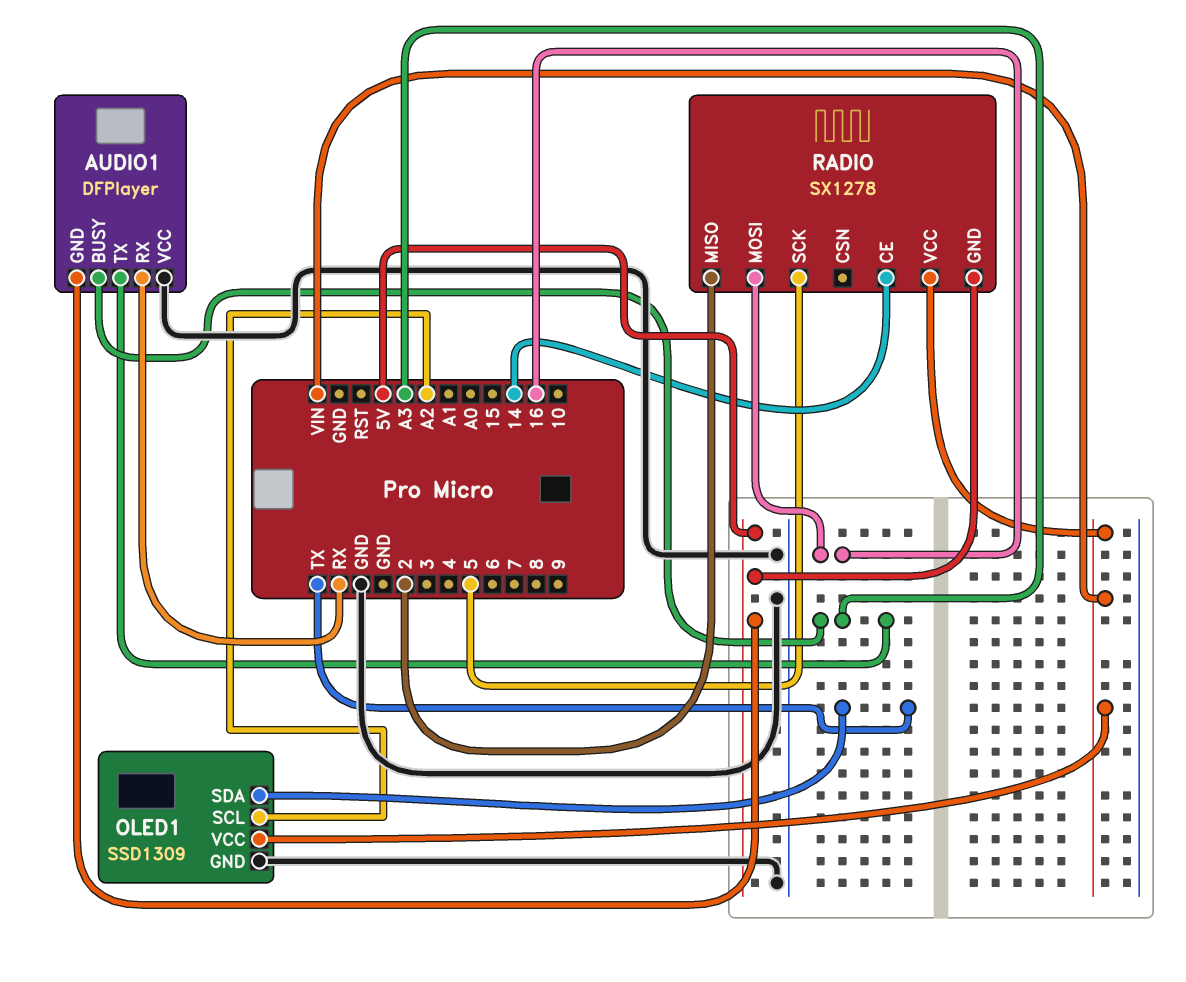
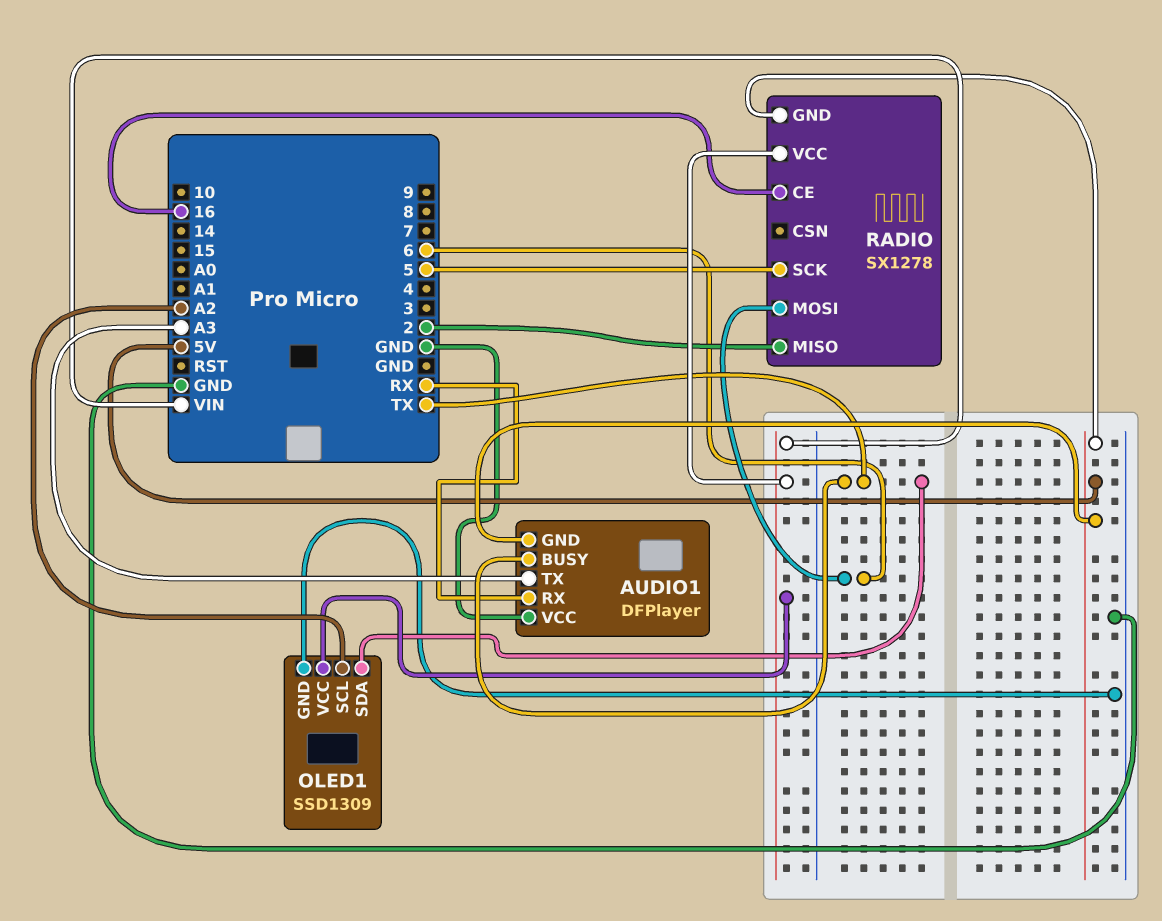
AUDIO1 pin BUSY: A3 -> TX
RADIO pin CE: 14 -> 16
RADIO pin MOSI: 16 -> 6

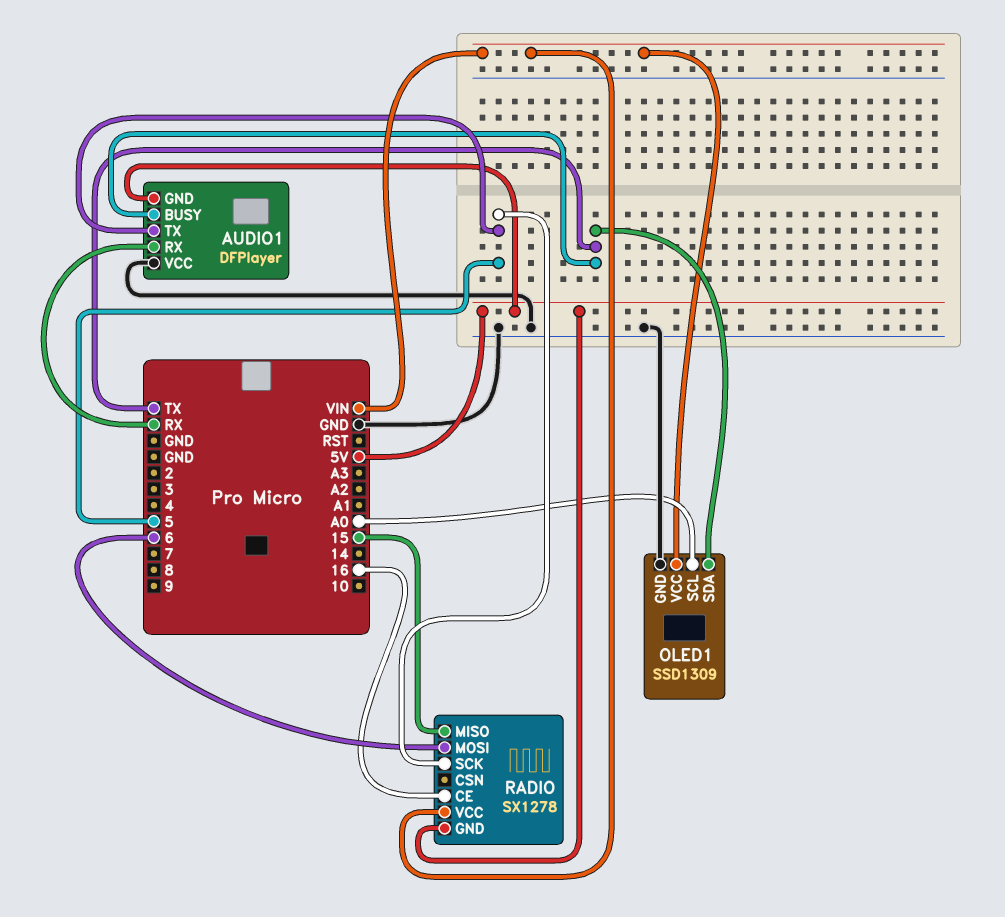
AUDIO1 pin TX: A3 -> 5
OLED1 pin SCL: A2 -> A0
RADIO pin MISO: 2 -> 15

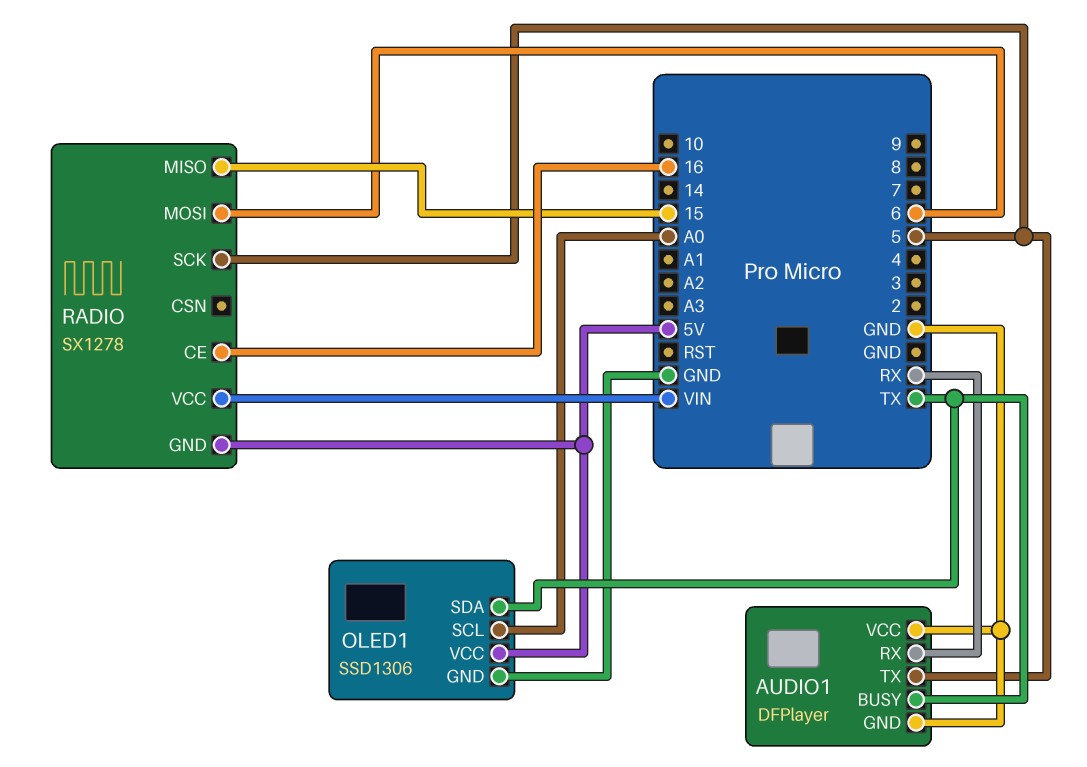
AUDIO1 pin GND: 5V -> GND
OLED1: SSD1309 -> SSD1306
OLED1 pin VCC: VIN -> 5V

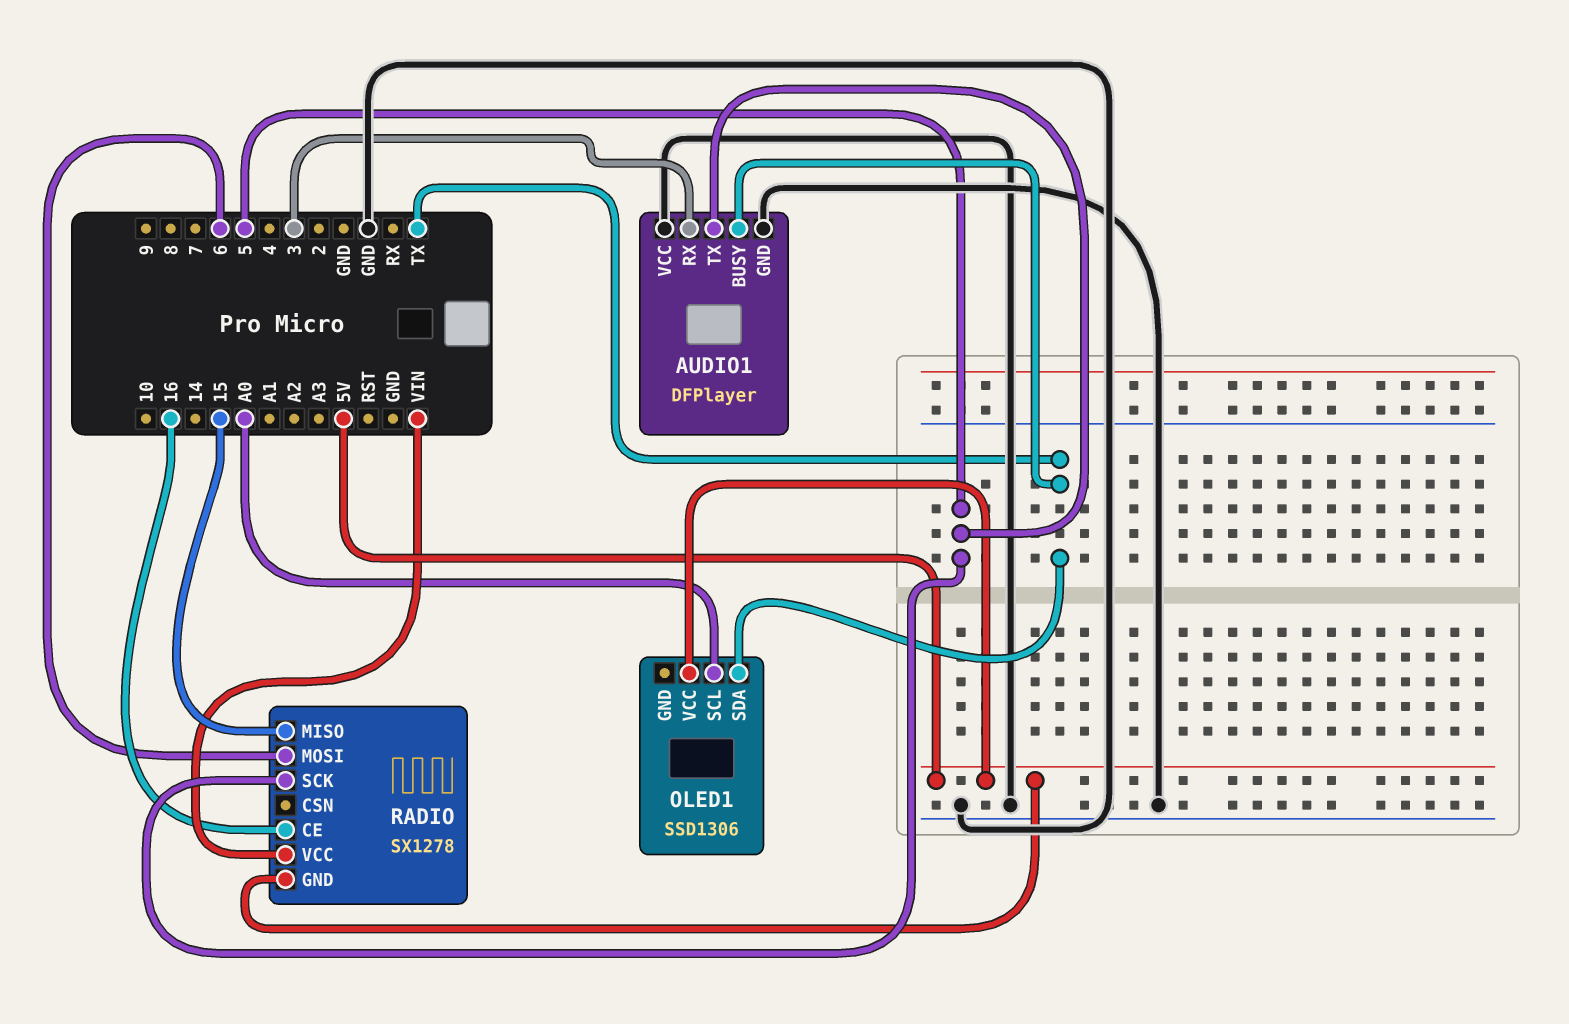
AUDIO1 pin RX: RX -> 3
OLED1 pin GND: GND -> none

